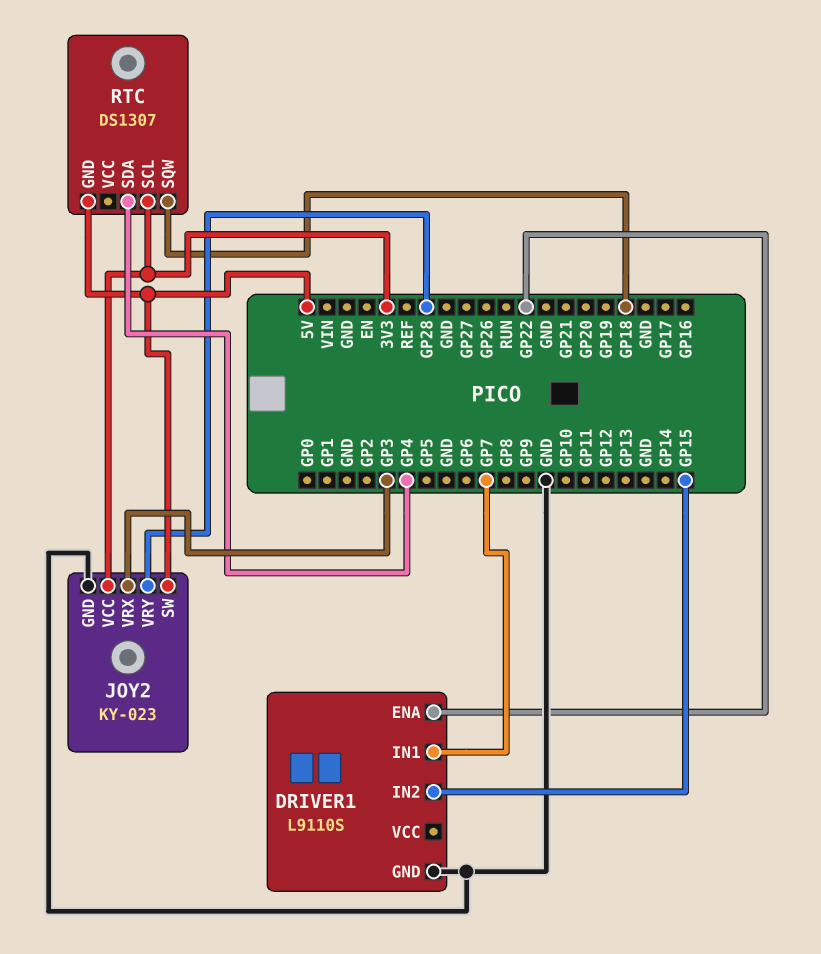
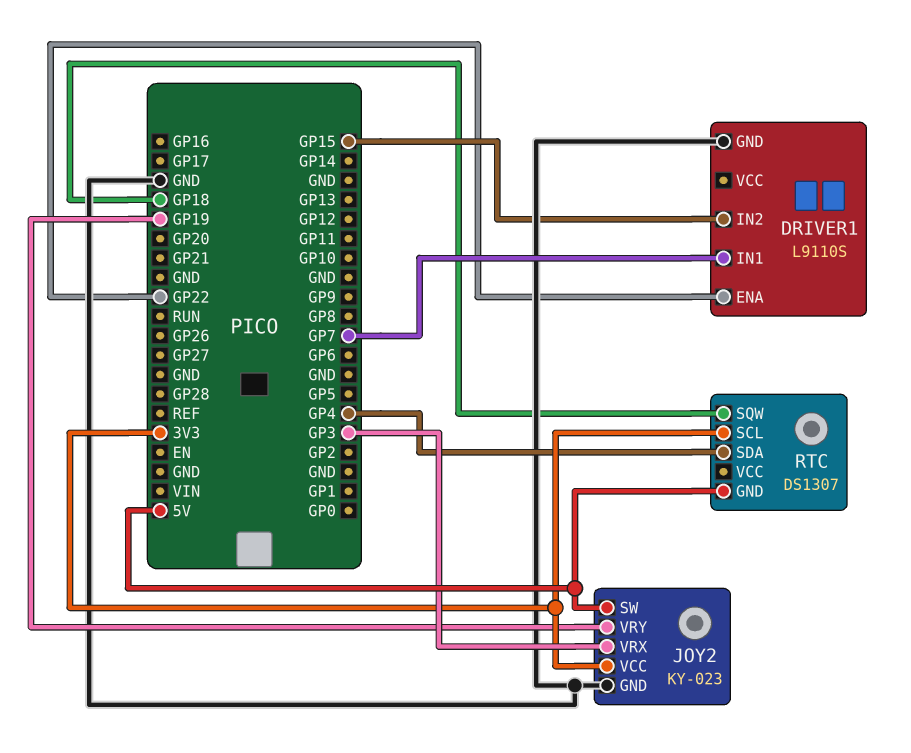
JOY2 pin VRY: GP28 -> GP19

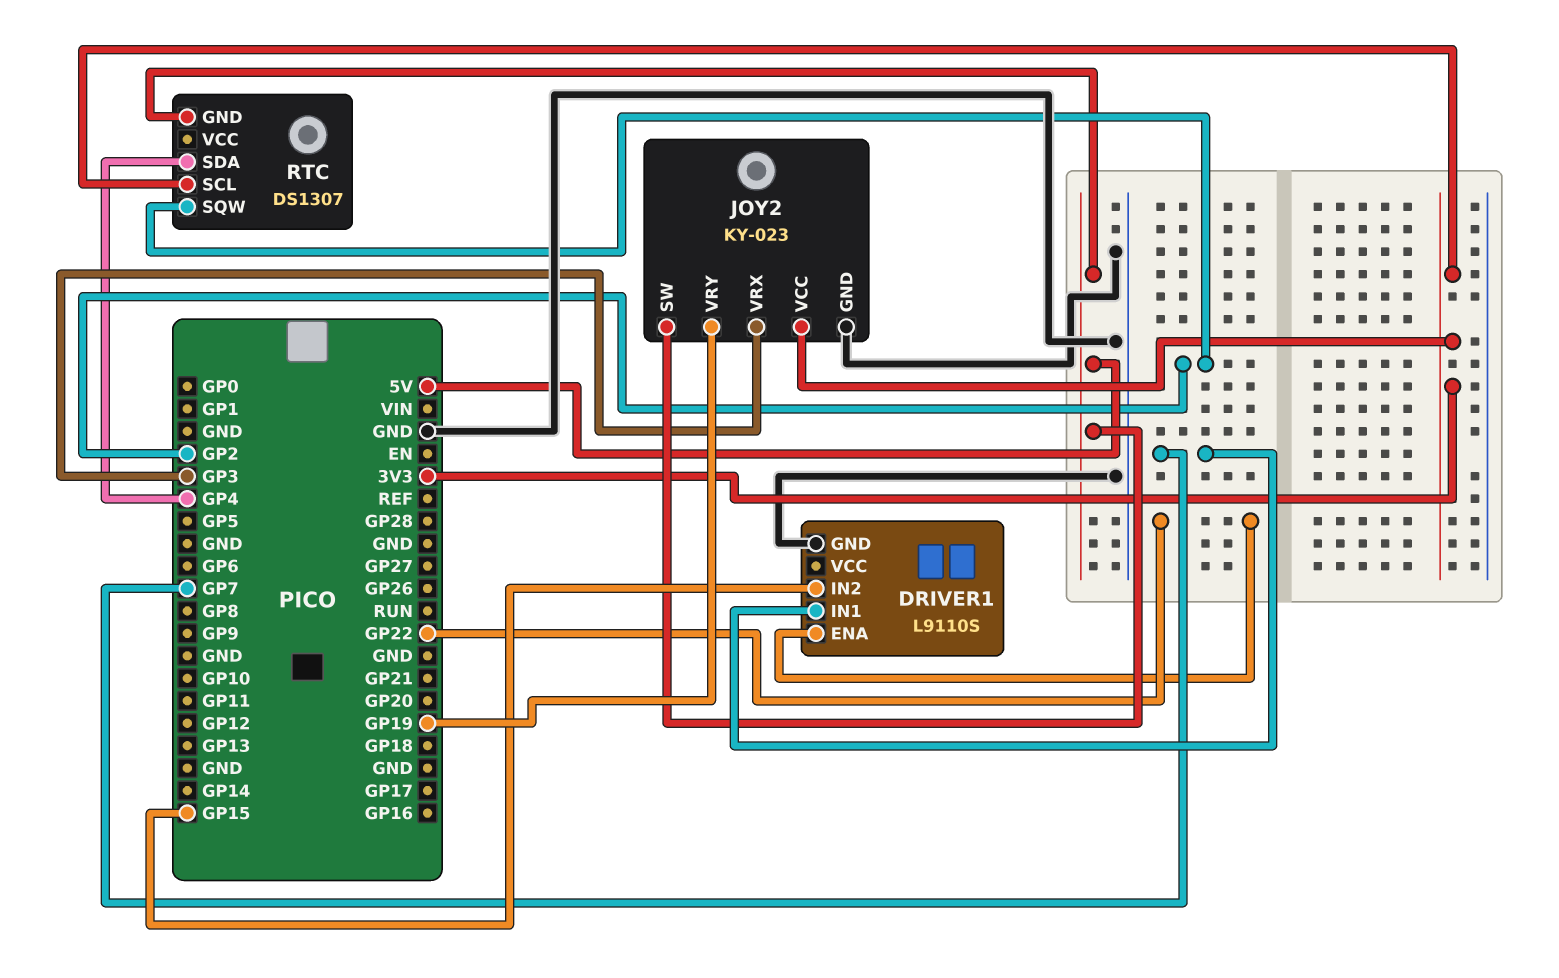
RTC pin SQW: GP18 -> GP2

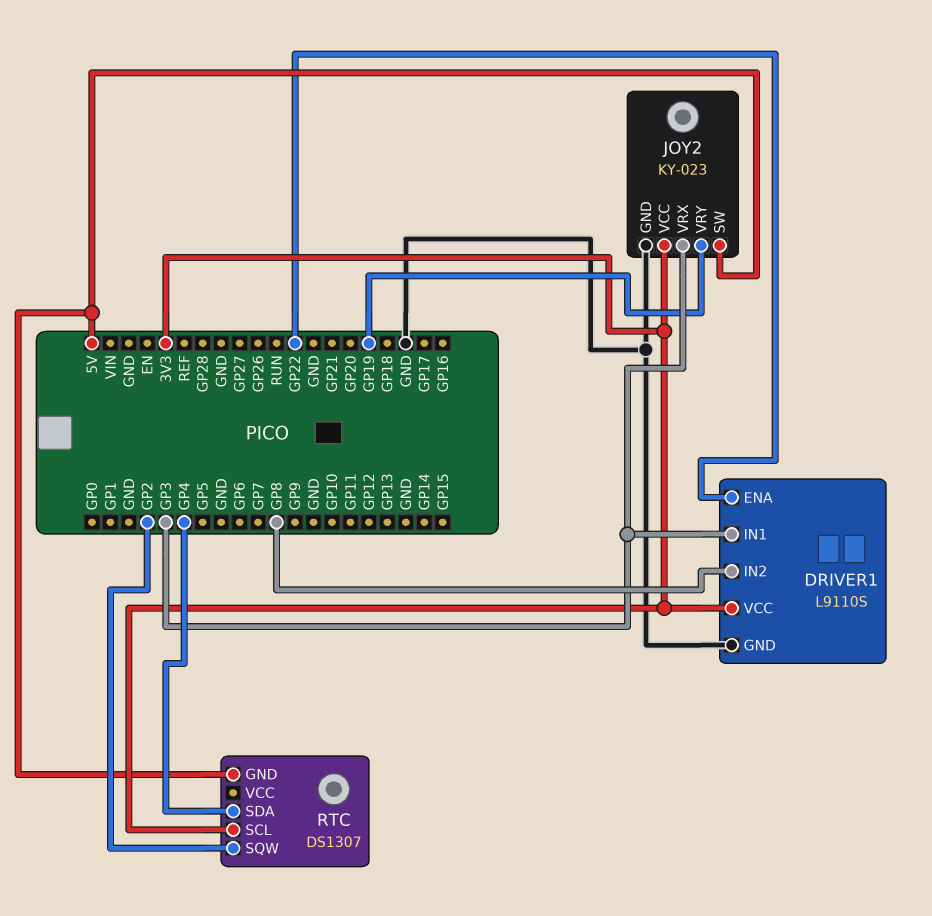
DRIVER1 pin IN1: GP7 -> GP3
DRIVER1 pin IN2: GP15 -> GP8
DRIVER1 pin VCC: none -> 3V3

